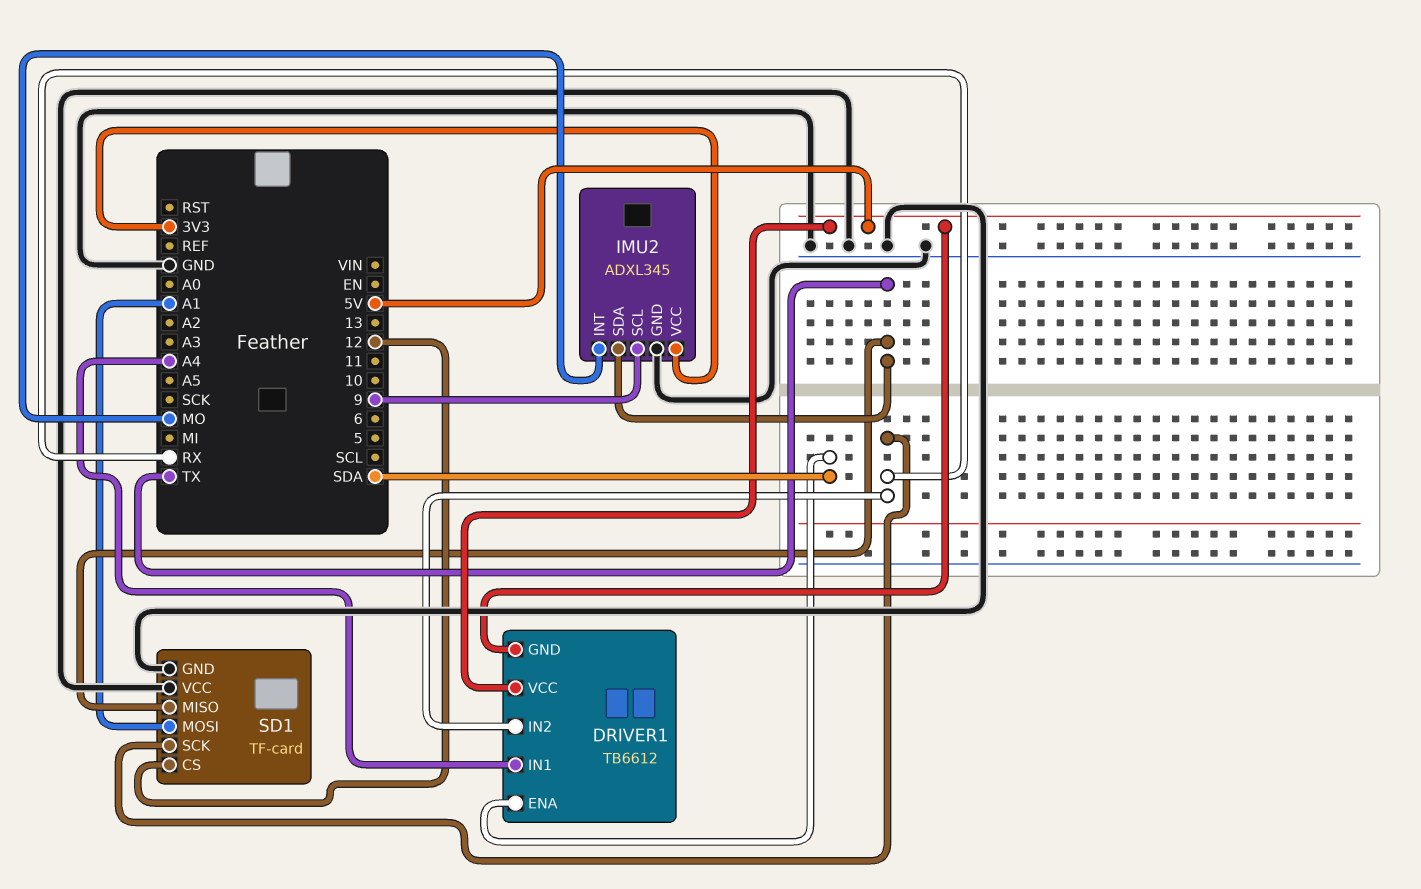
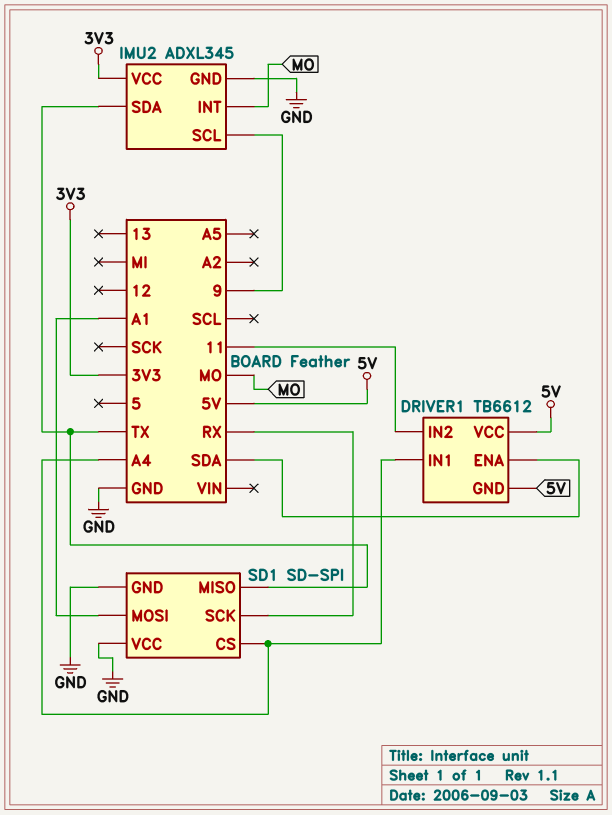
DRIVER1 pin IN2: RX -> 11
SD1: TF-card -> SD-SPI
SD1 pin CS: 12 -> A4

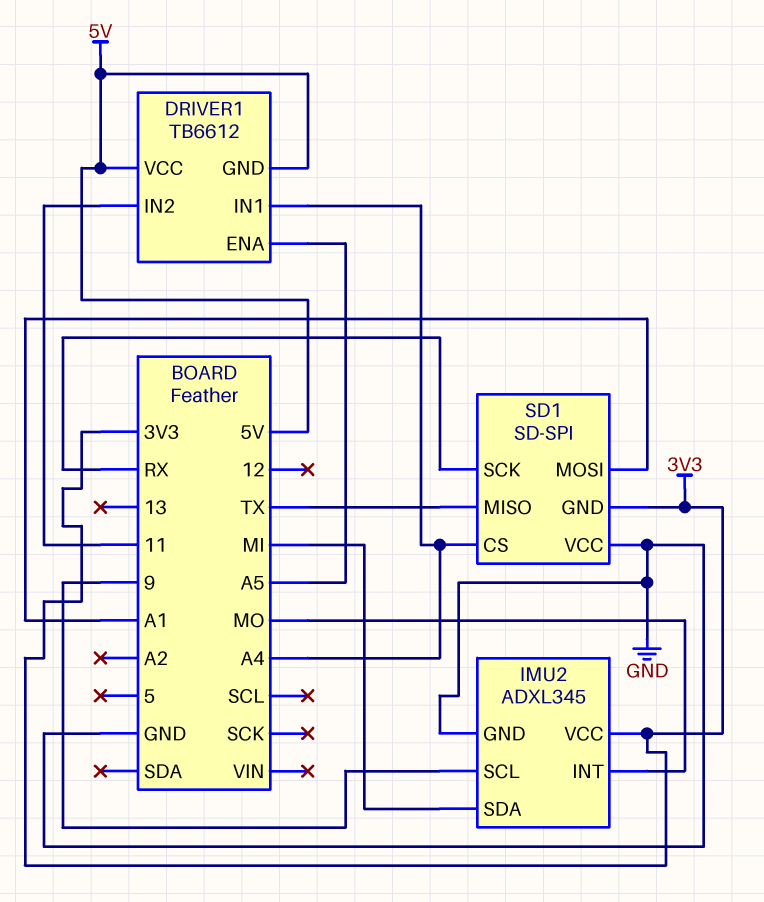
DRIVER1 pin ENA: SDA -> A5
IMU2 pin SDA: TX -> MI
SD1 pin GND: GND -> 3V3

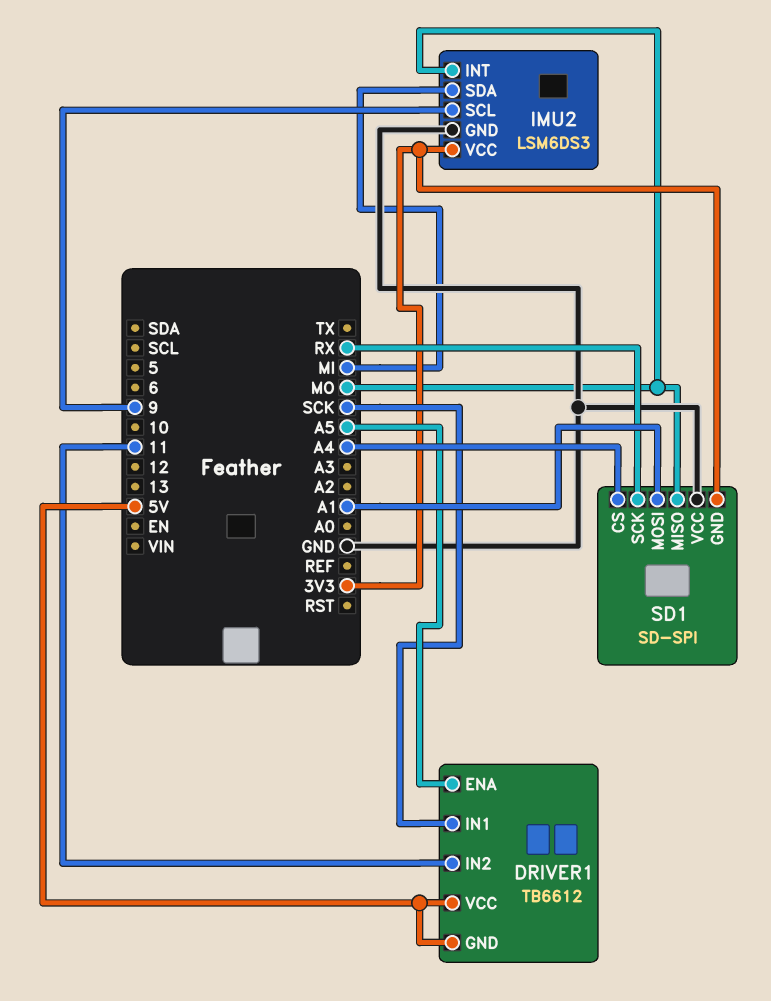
DRIVER1 pin IN1: A4 -> SCK
IMU2: ADXL345 -> LSM6DS3
SD1 pin MISO: TX -> MO

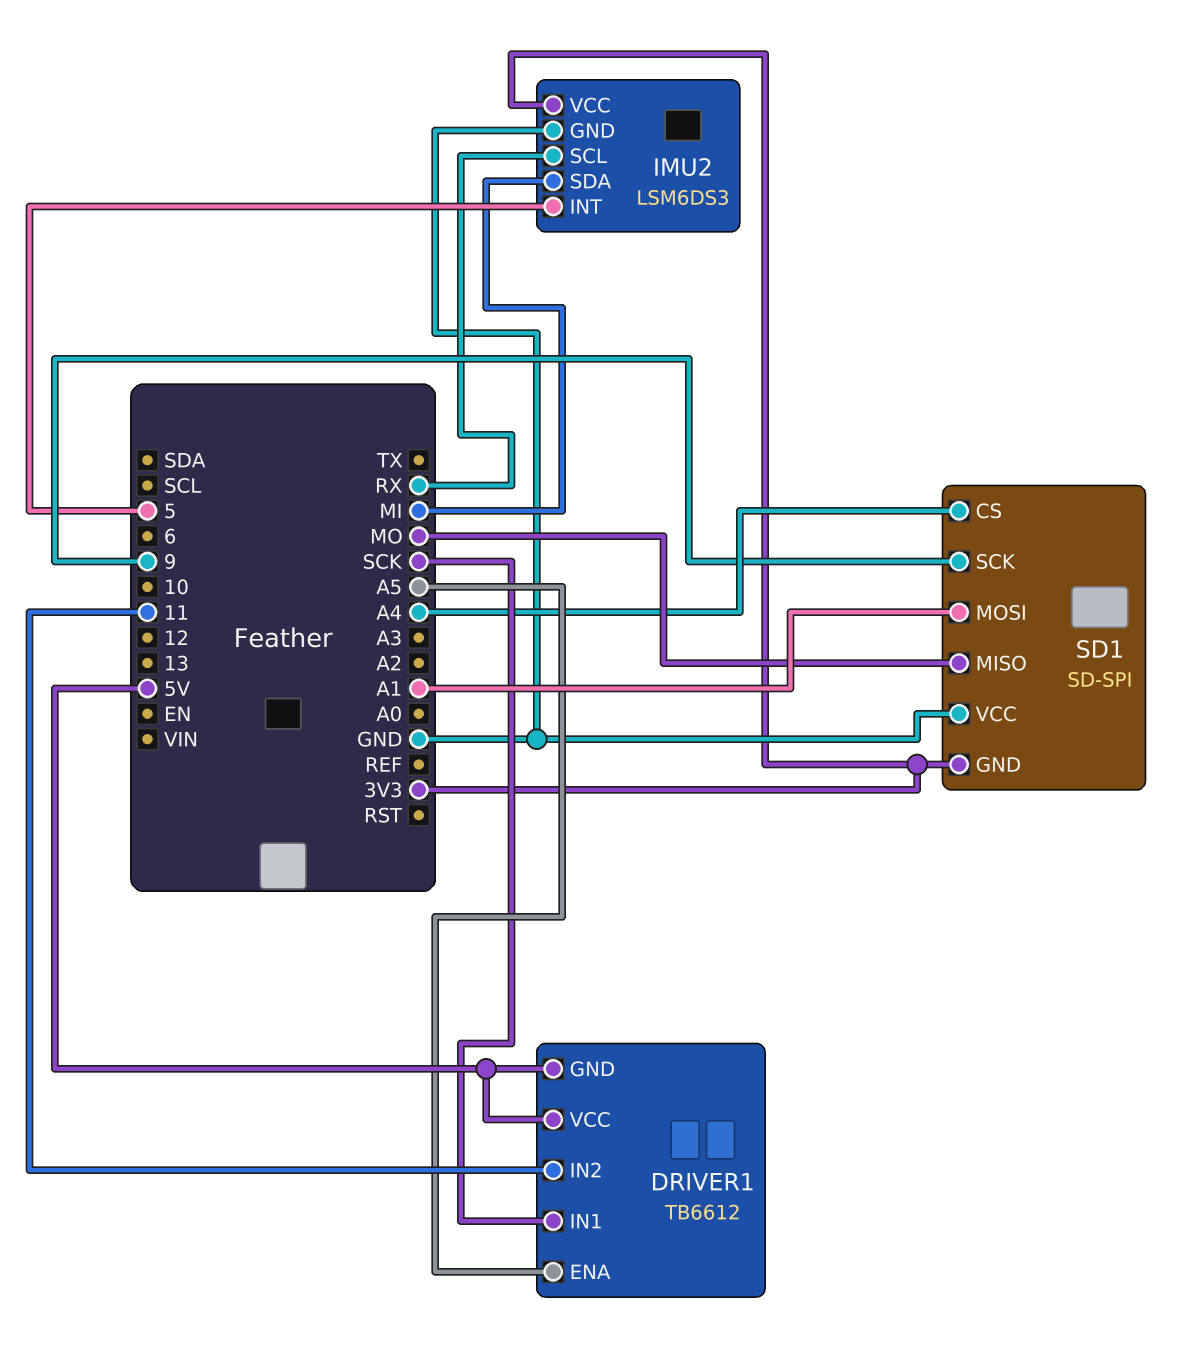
IMU2 pin INT: MO -> 5
IMU2 pin SCL: 9 -> RX
SD1 pin SCK: RX -> 9

